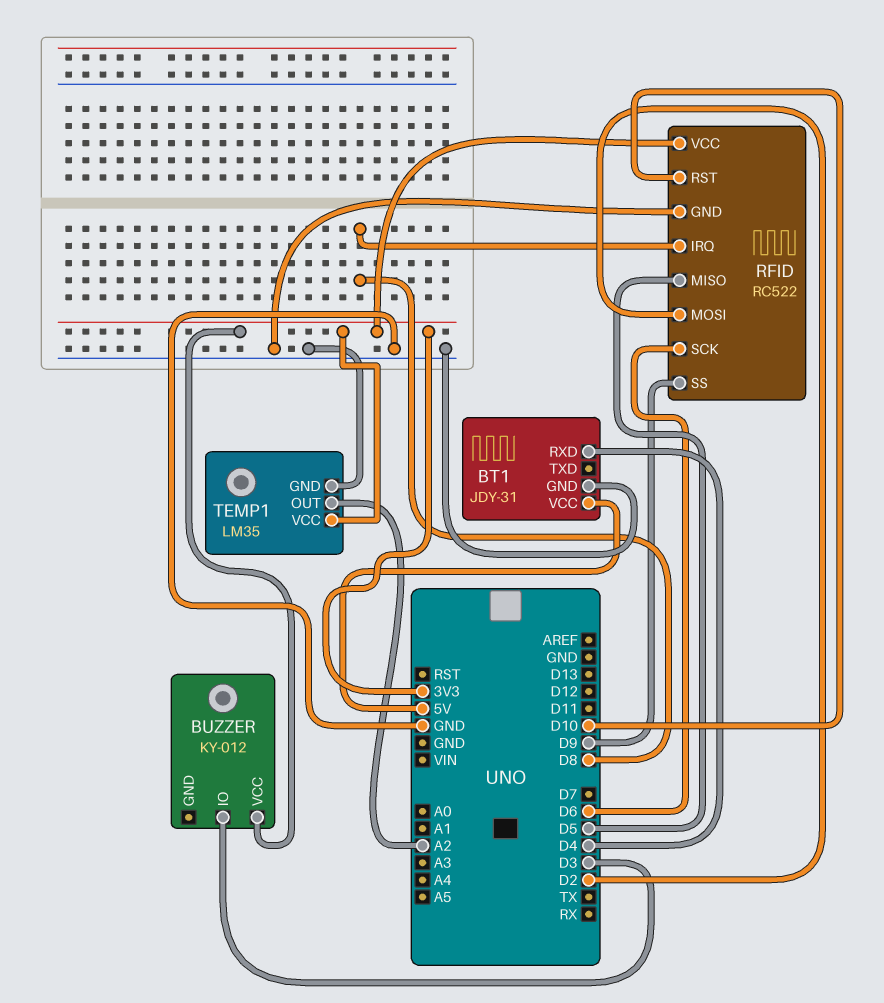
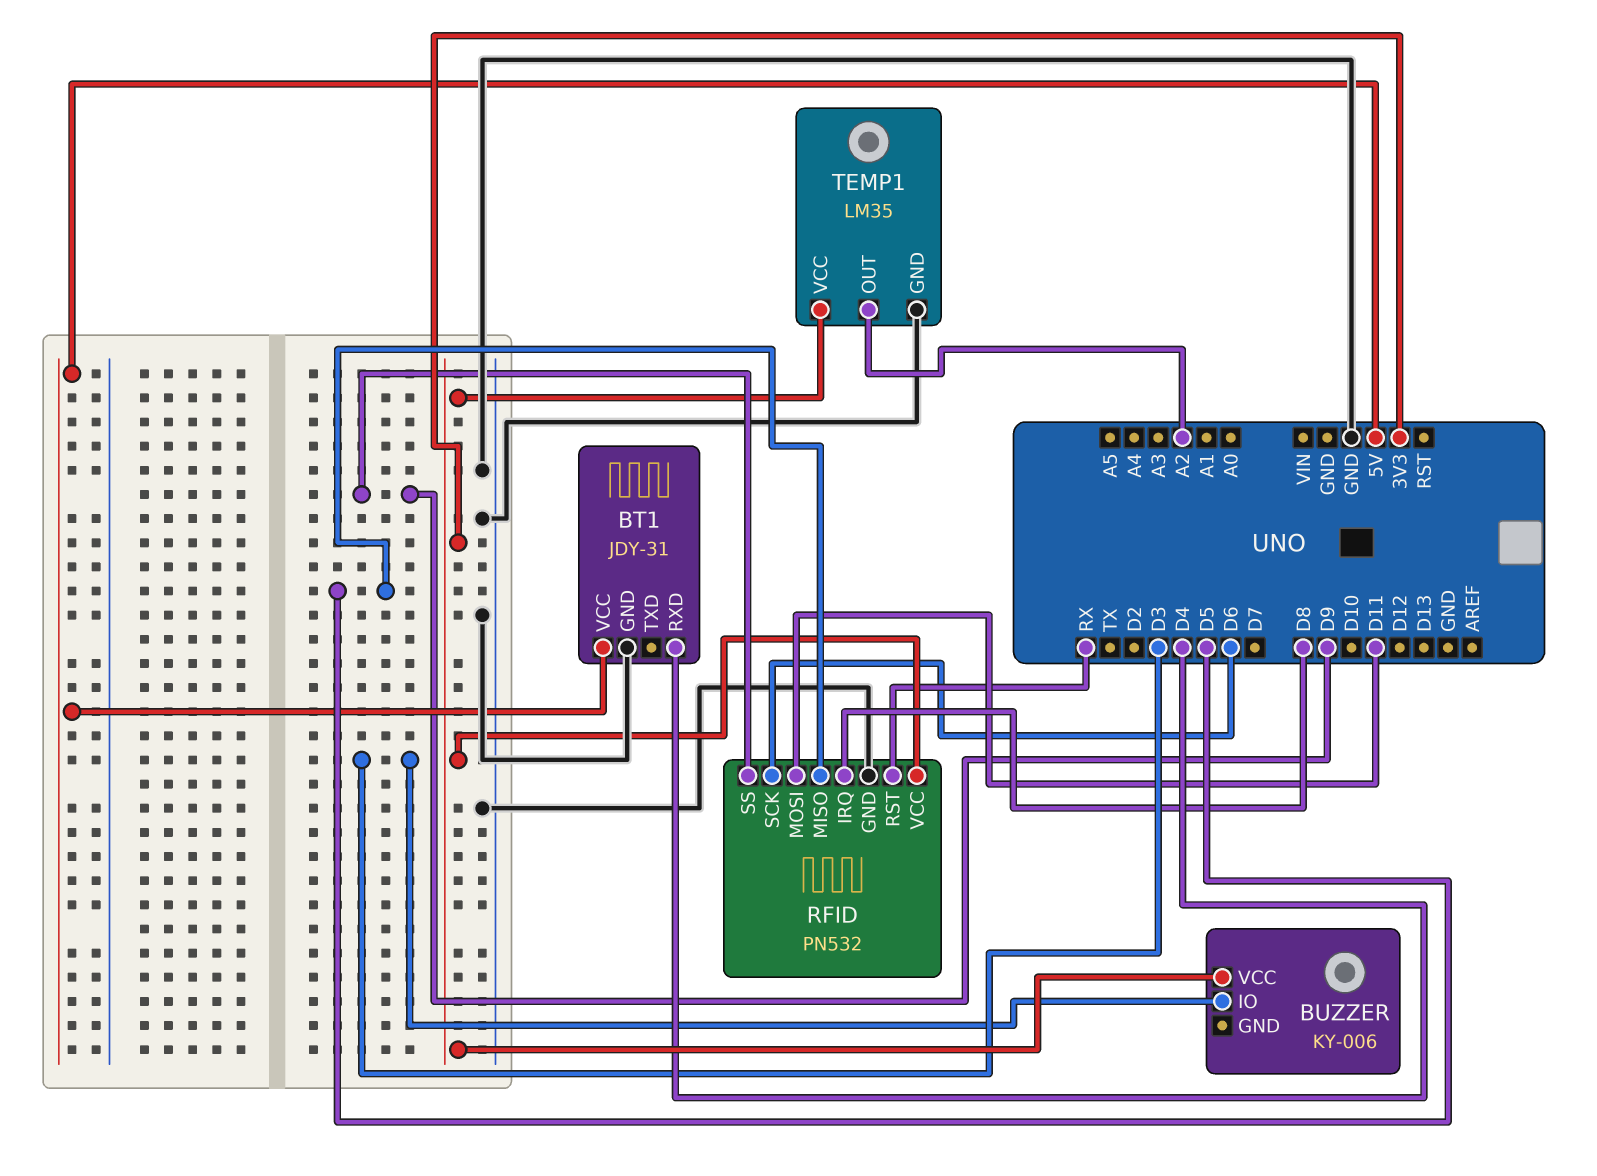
BUZZER: KY-012 -> KY-006
RFID: RC522 -> PN532
RFID pin MOSI: D2 -> D11
RFID pin RST: D10 -> RX

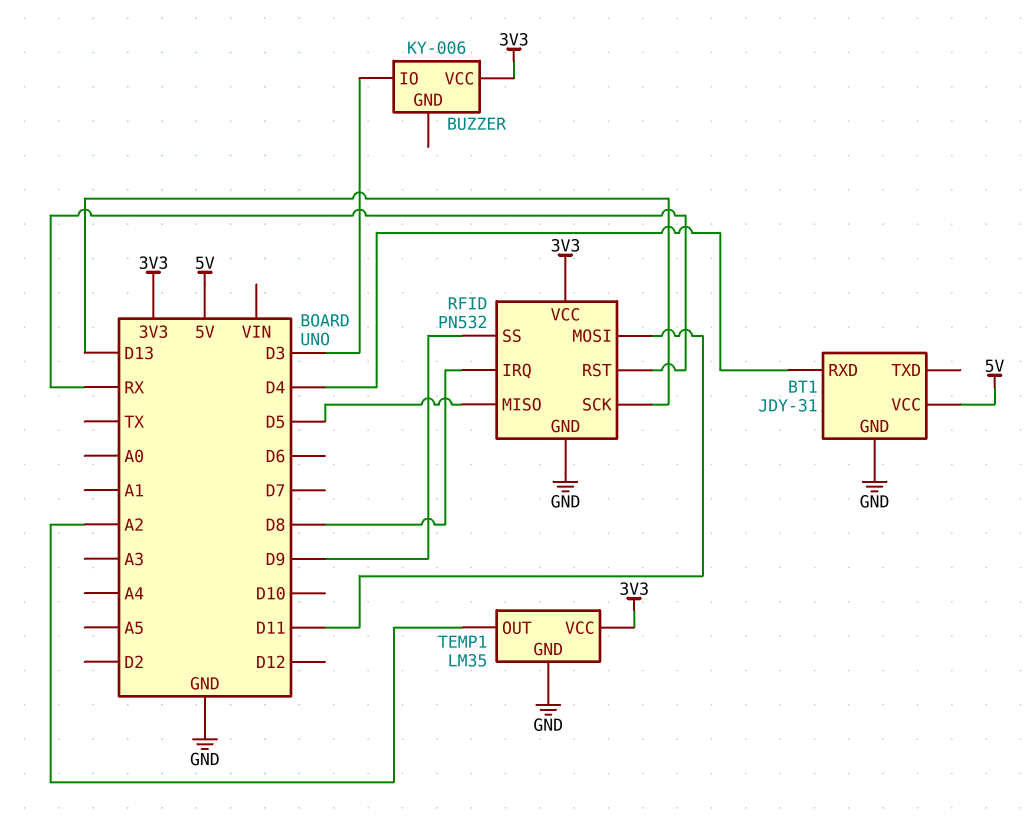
RFID pin SCK: D6 -> D13

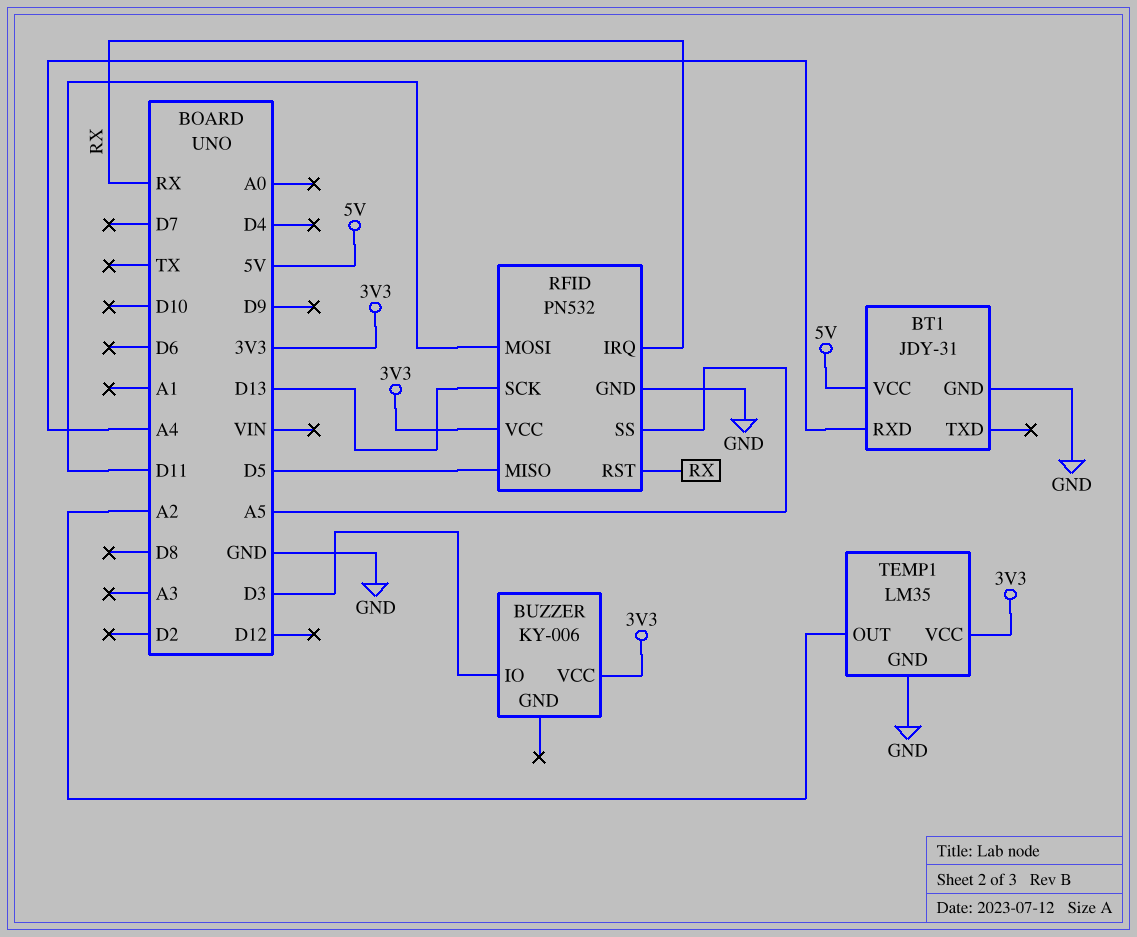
BT1 pin RXD: D4 -> A4
RFID pin IRQ: D8 -> RX
RFID pin SS: D9 -> A5

